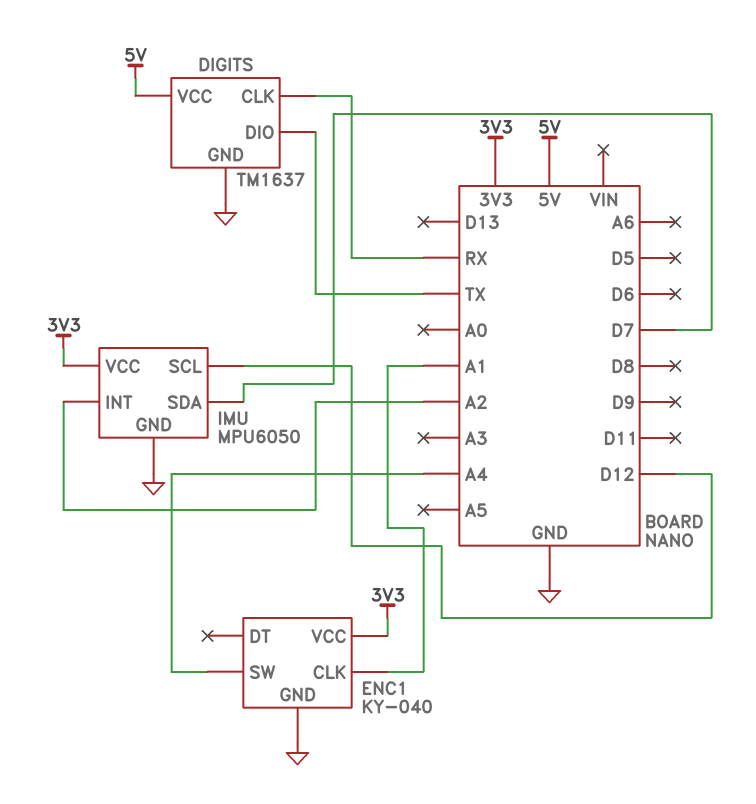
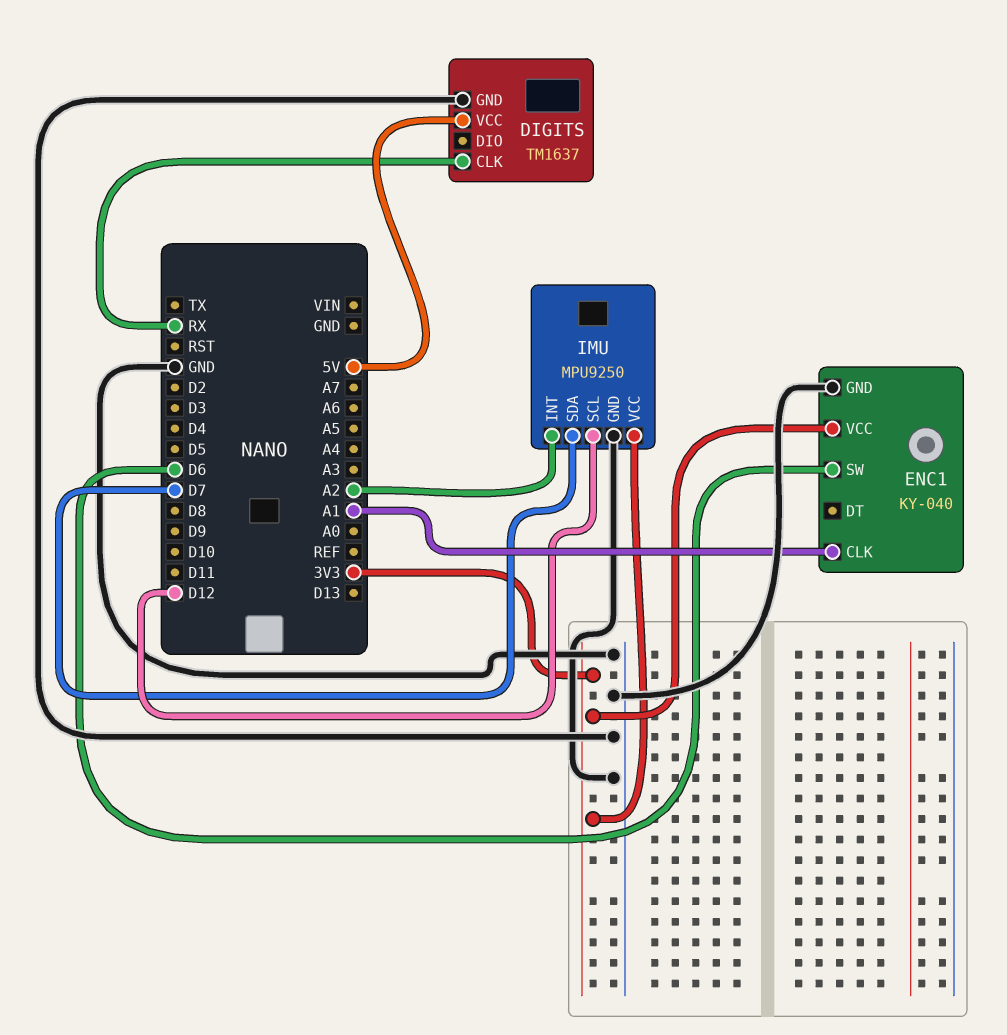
DIGITS pin DIO: TX -> none
ENC1 pin SW: A4 -> D6
IMU: MPU6050 -> MPU9250

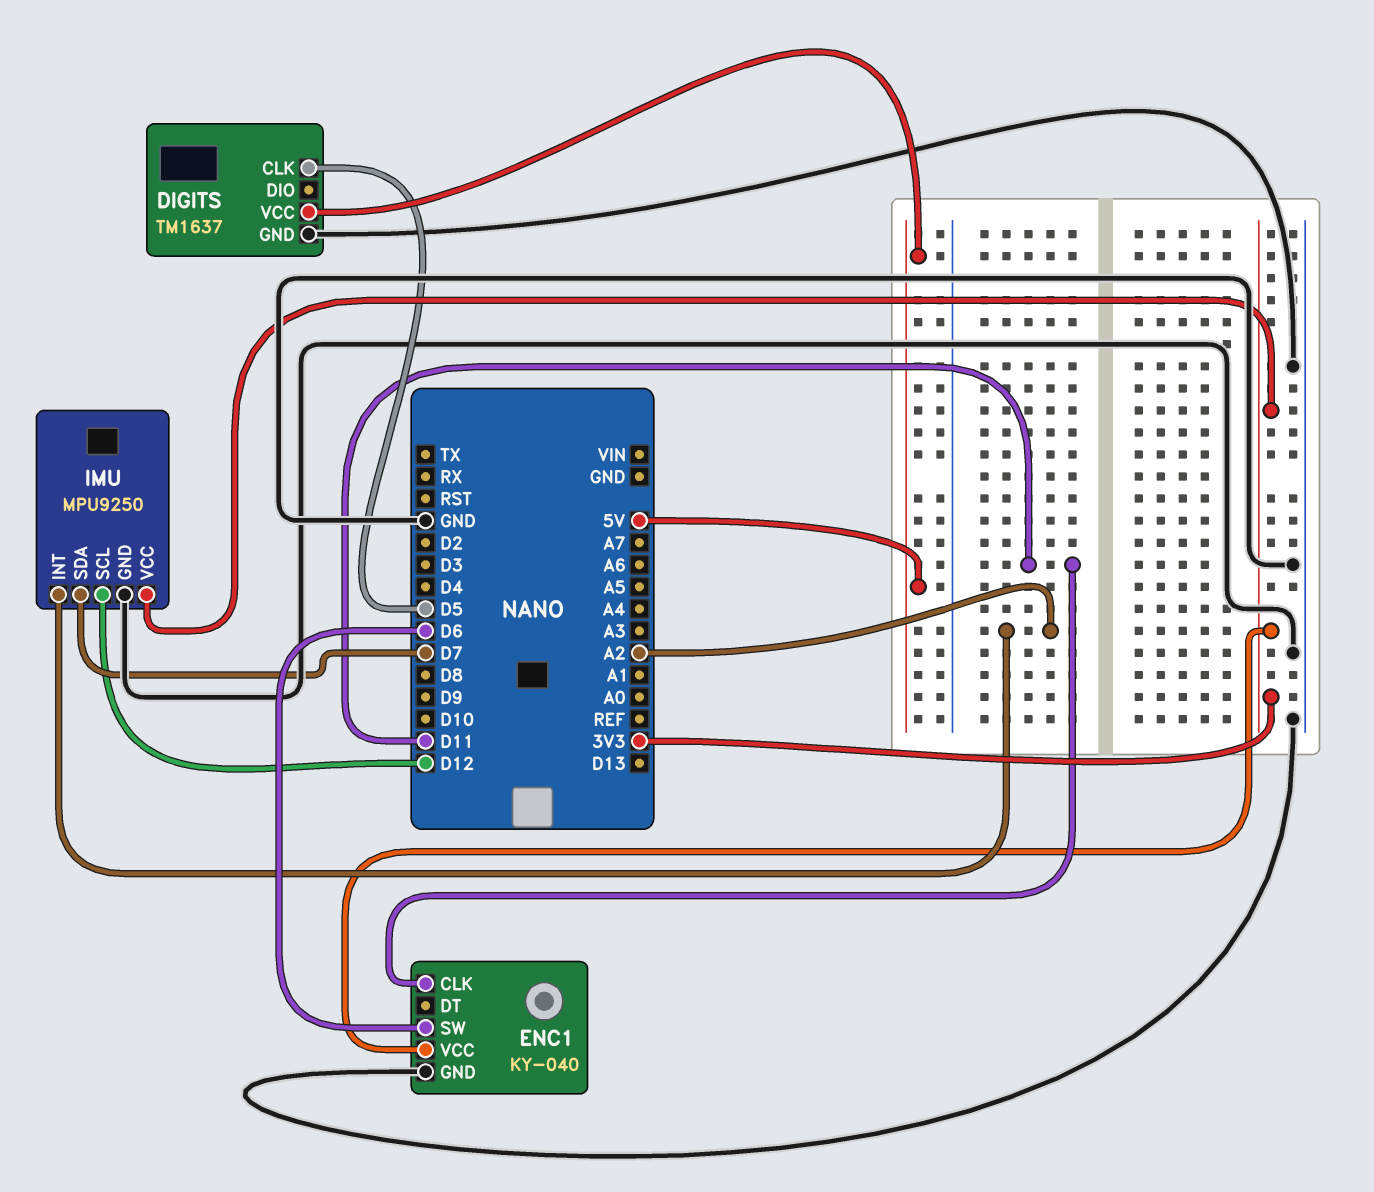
DIGITS pin CLK: RX -> D5
ENC1 pin CLK: A1 -> D11

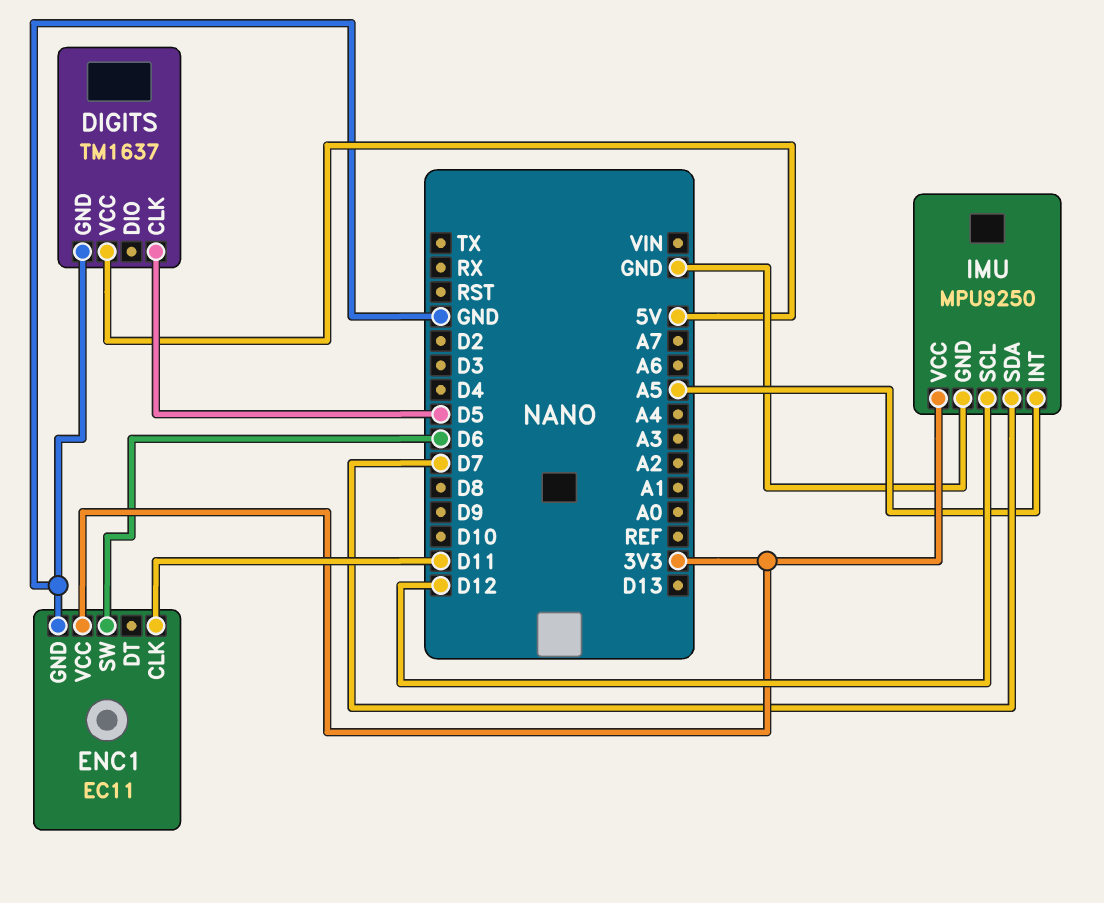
ENC1: KY-040 -> EC11
IMU pin INT: A2 -> A5

